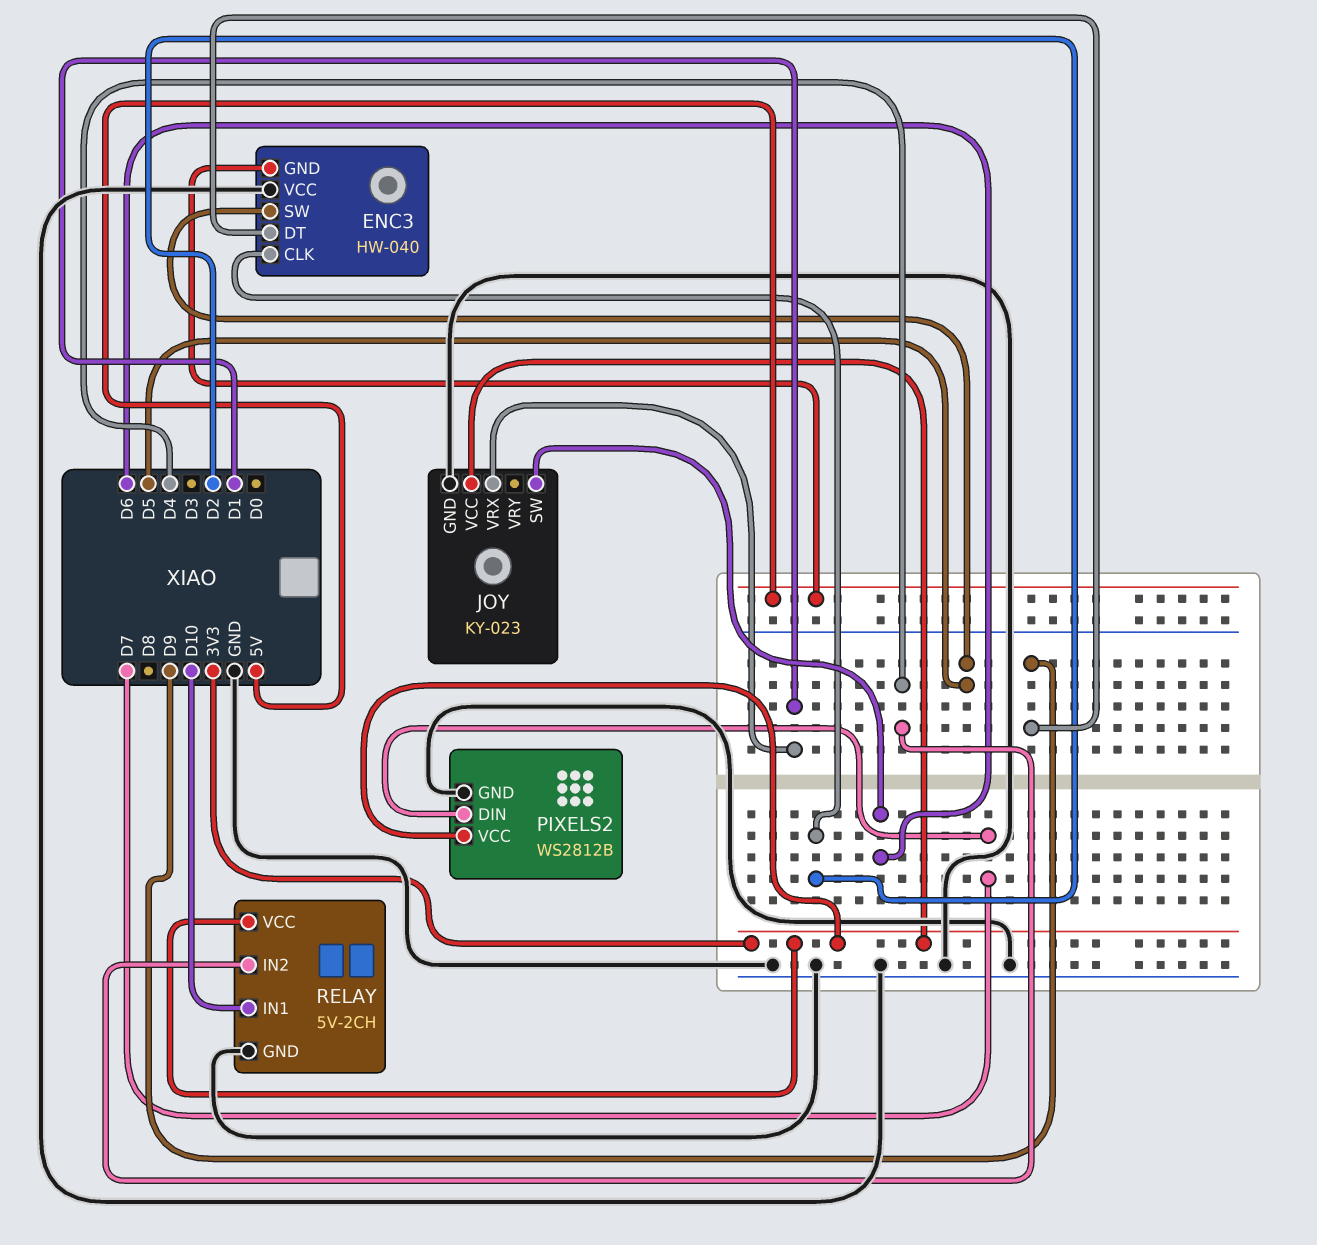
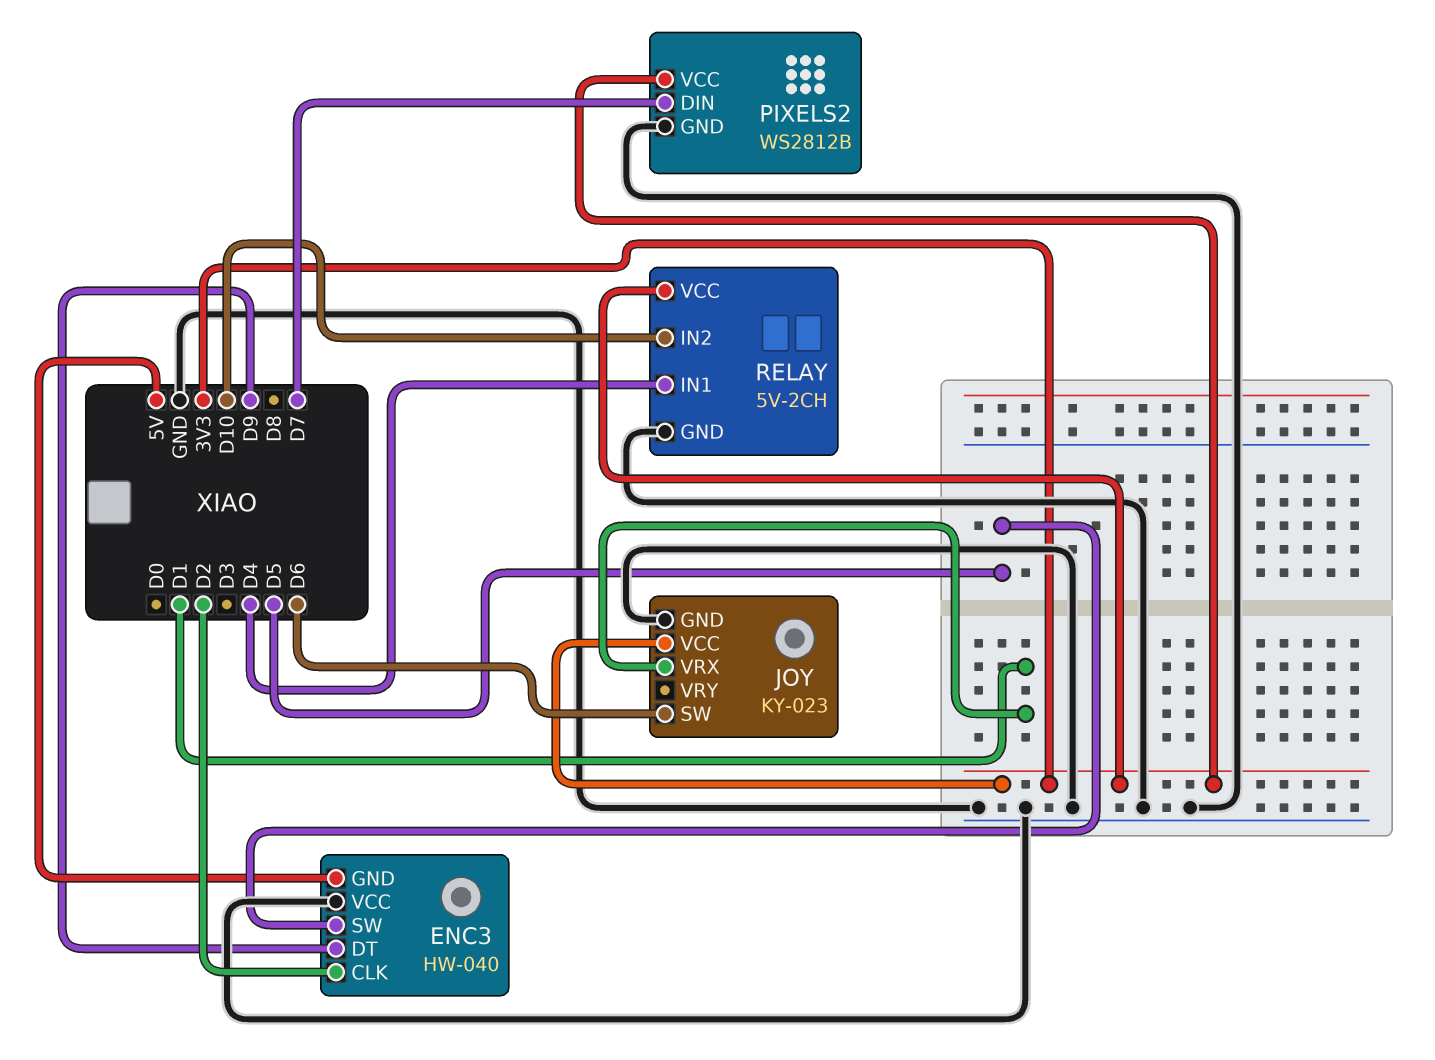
RELAY pin IN1: D10 -> D4
RELAY pin IN2: D4 -> D10

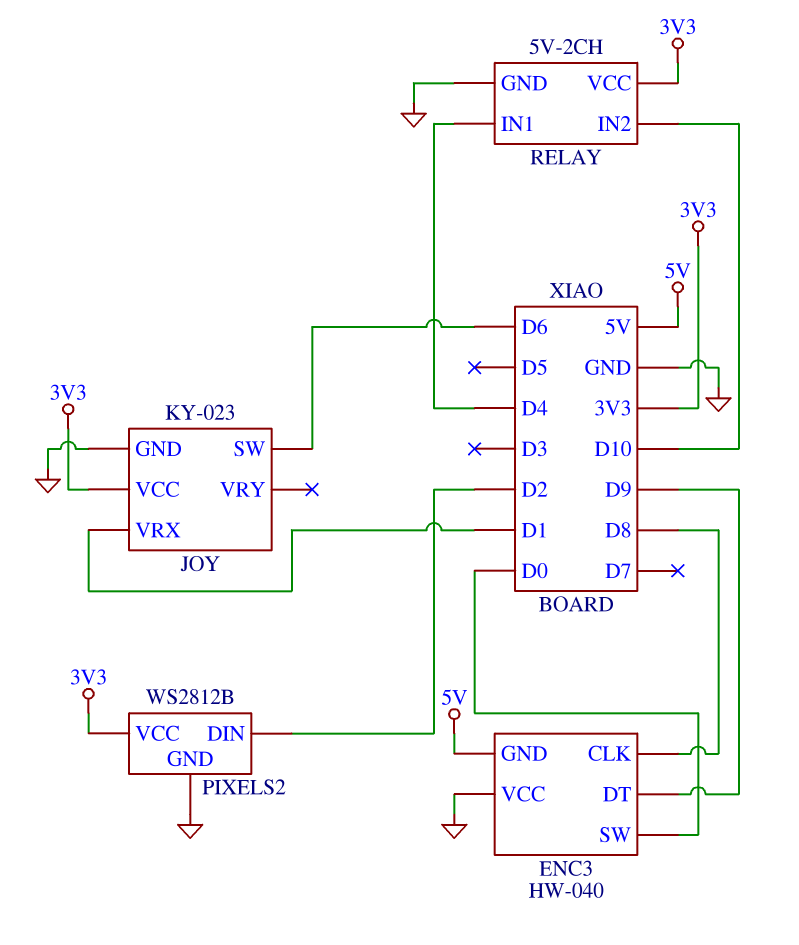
ENC3 pin CLK: D2 -> D8
ENC3 pin SW: D5 -> D0
PIXELS2 pin DIN: D7 -> D2

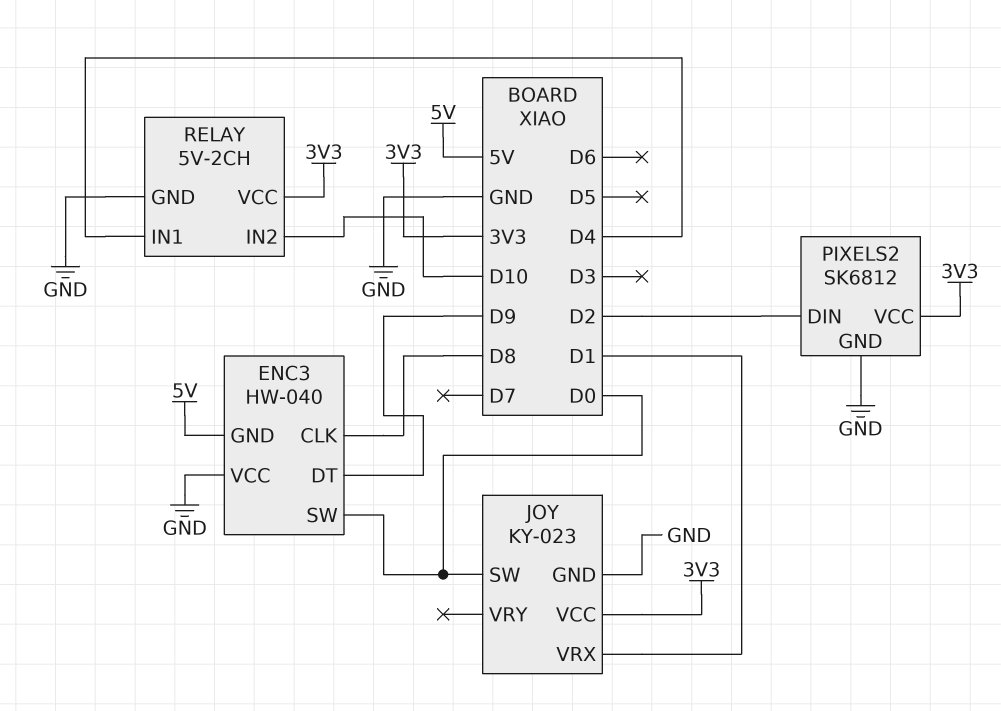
JOY pin SW: D6 -> D0
PIXELS2: WS2812B -> SK6812

